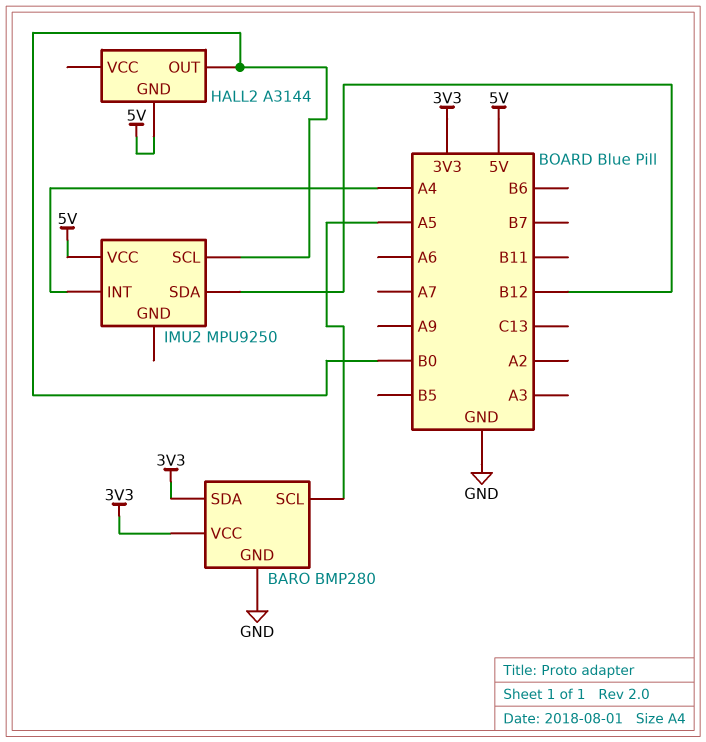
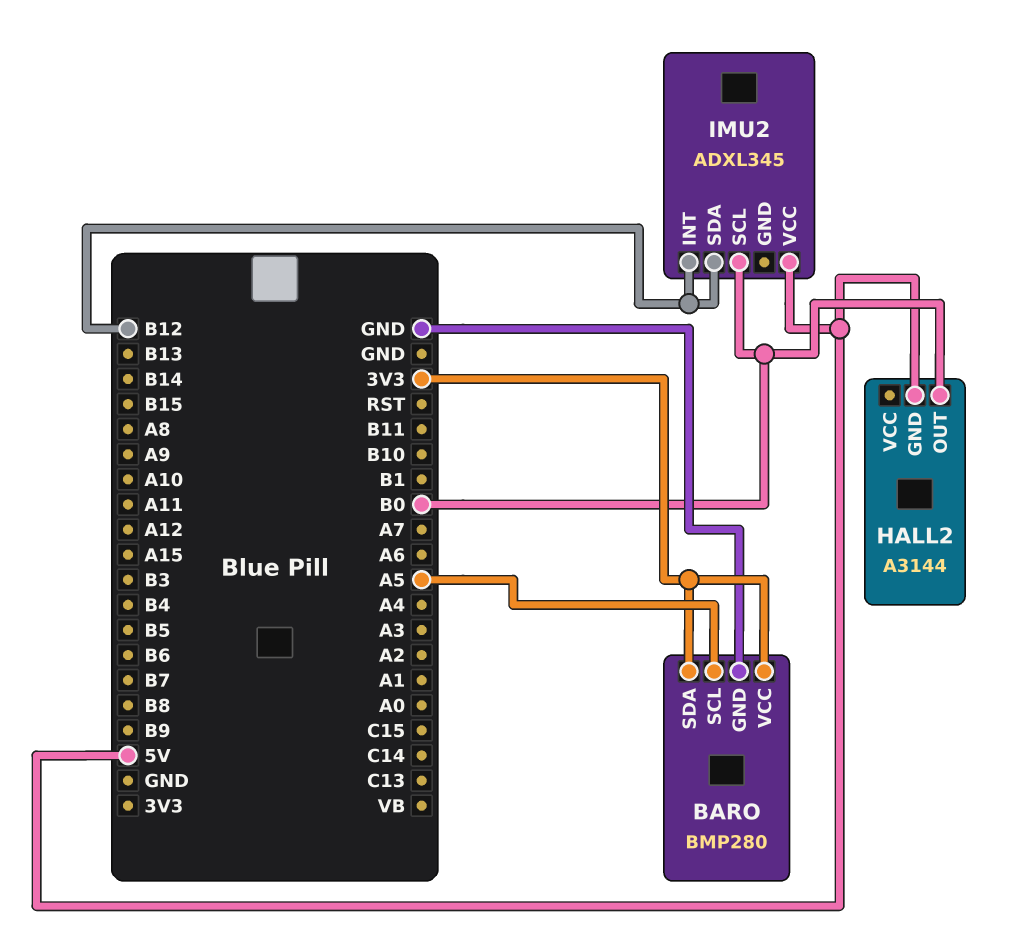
IMU2: MPU9250 -> ADXL345
IMU2 pin INT: A4 -> B12

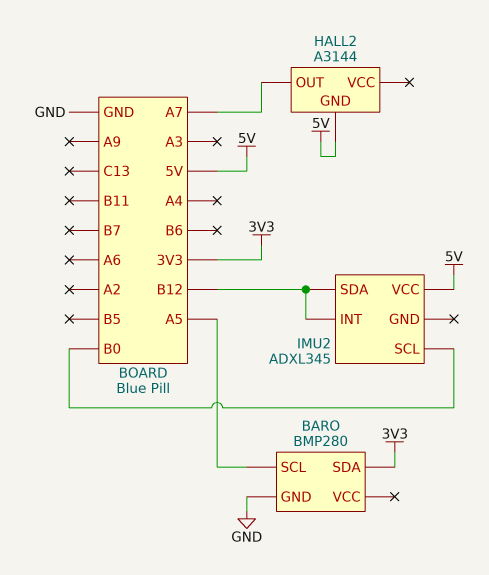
BARO pin VCC: 3V3 -> none
HALL2 pin OUT: B0 -> A7

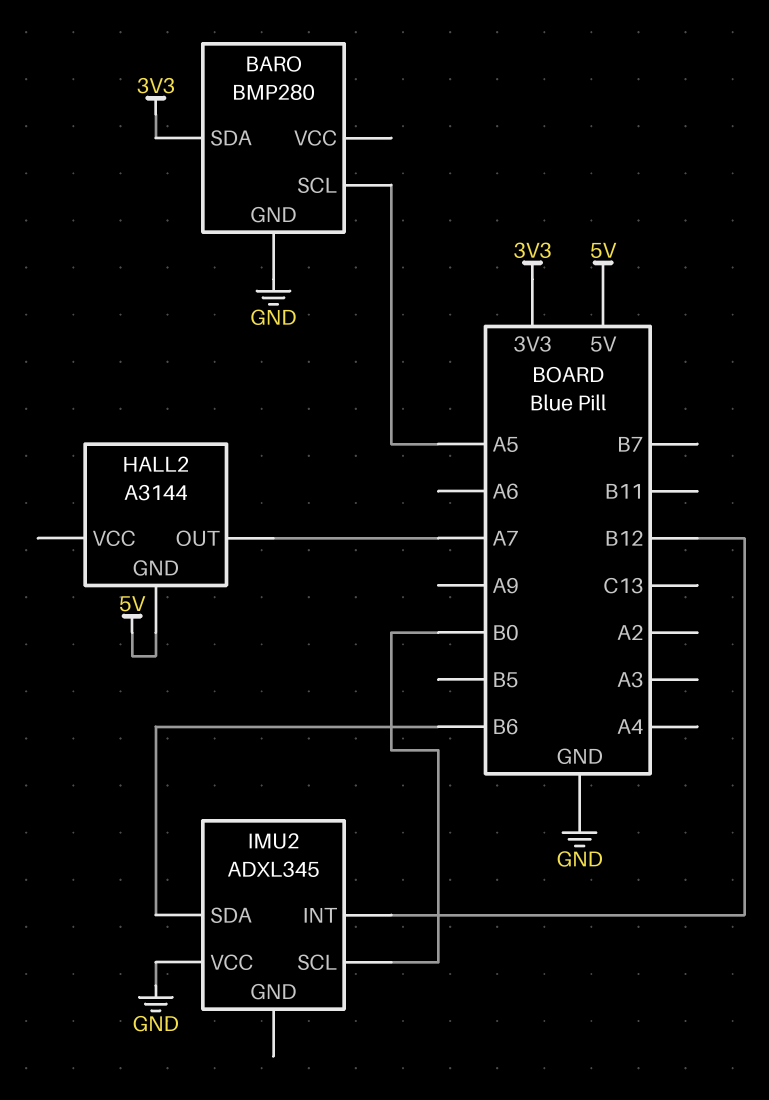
IMU2 pin SDA: B12 -> B6
IMU2 pin VCC: 5V -> GND

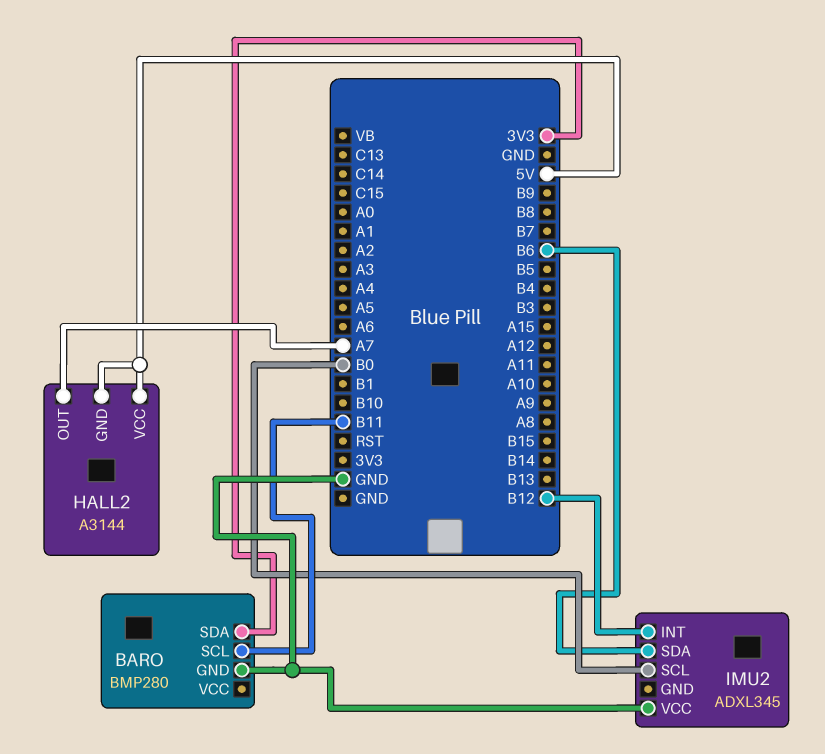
BARO pin SCL: A5 -> B11
HALL2 pin VCC: none -> 5V

